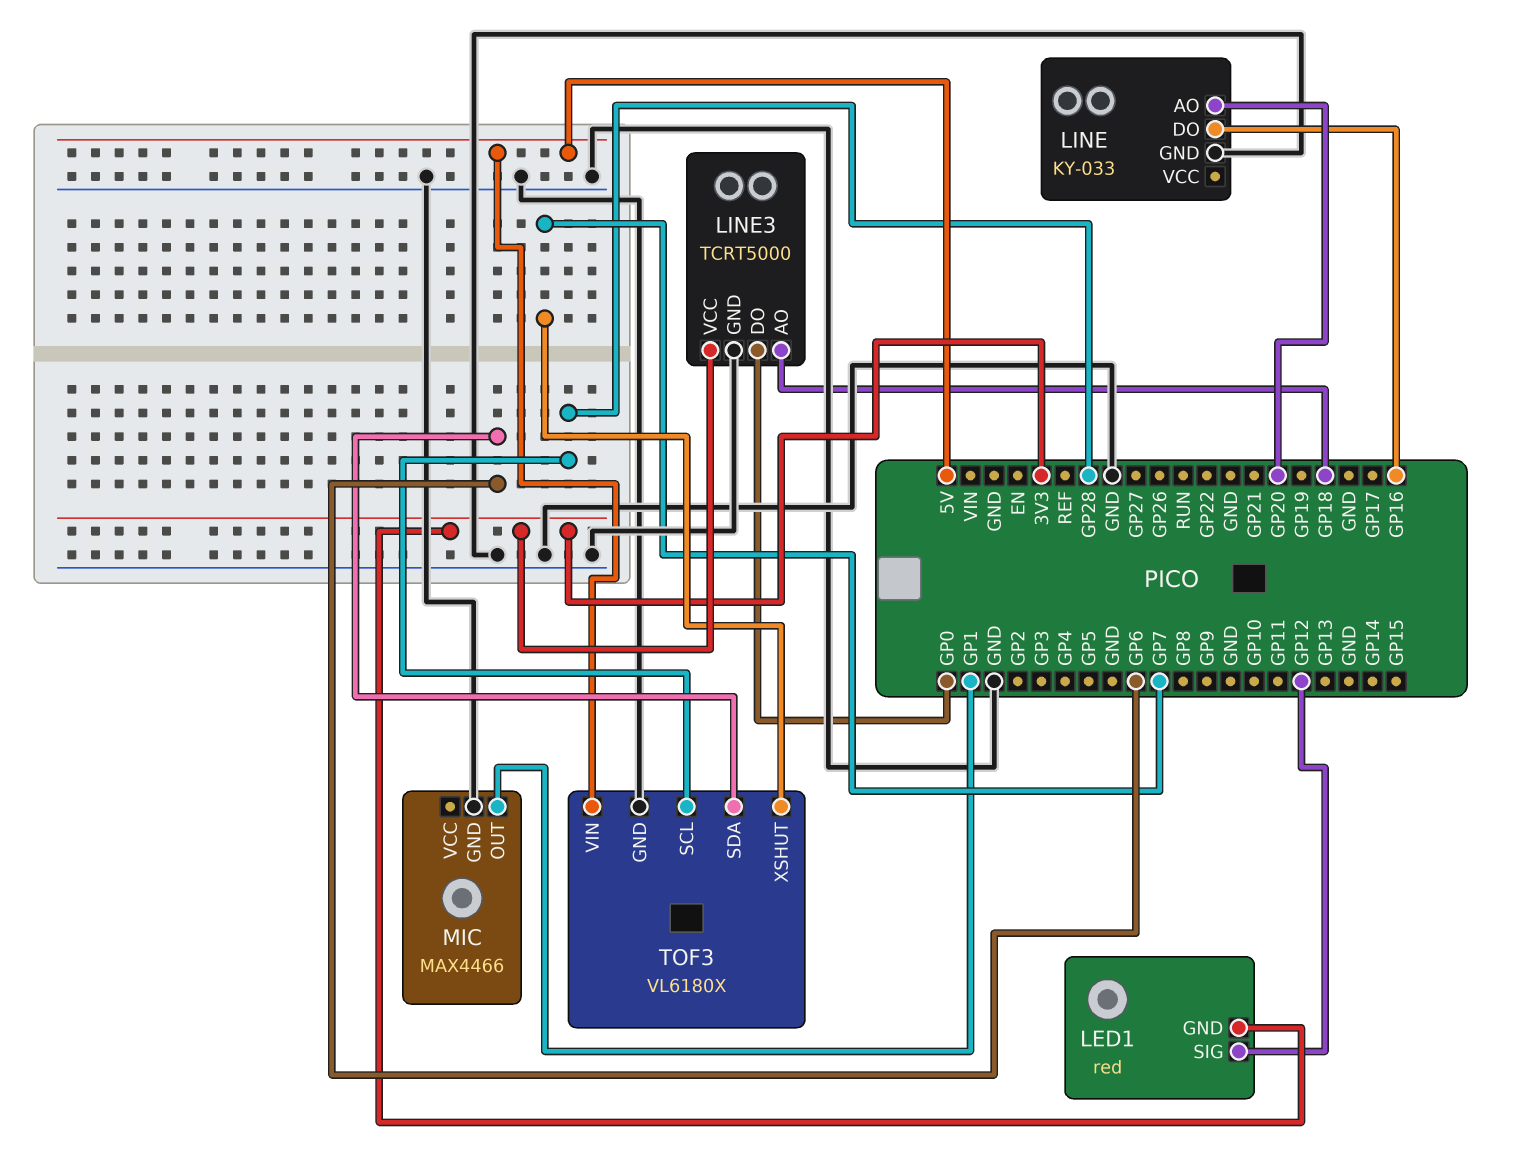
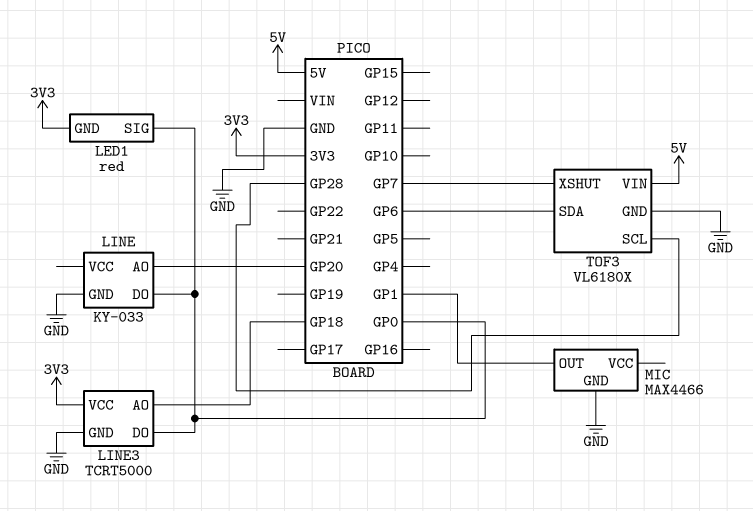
LED1 pin SIG: GP12 -> GP0
LINE pin DO: GP16 -> GP0

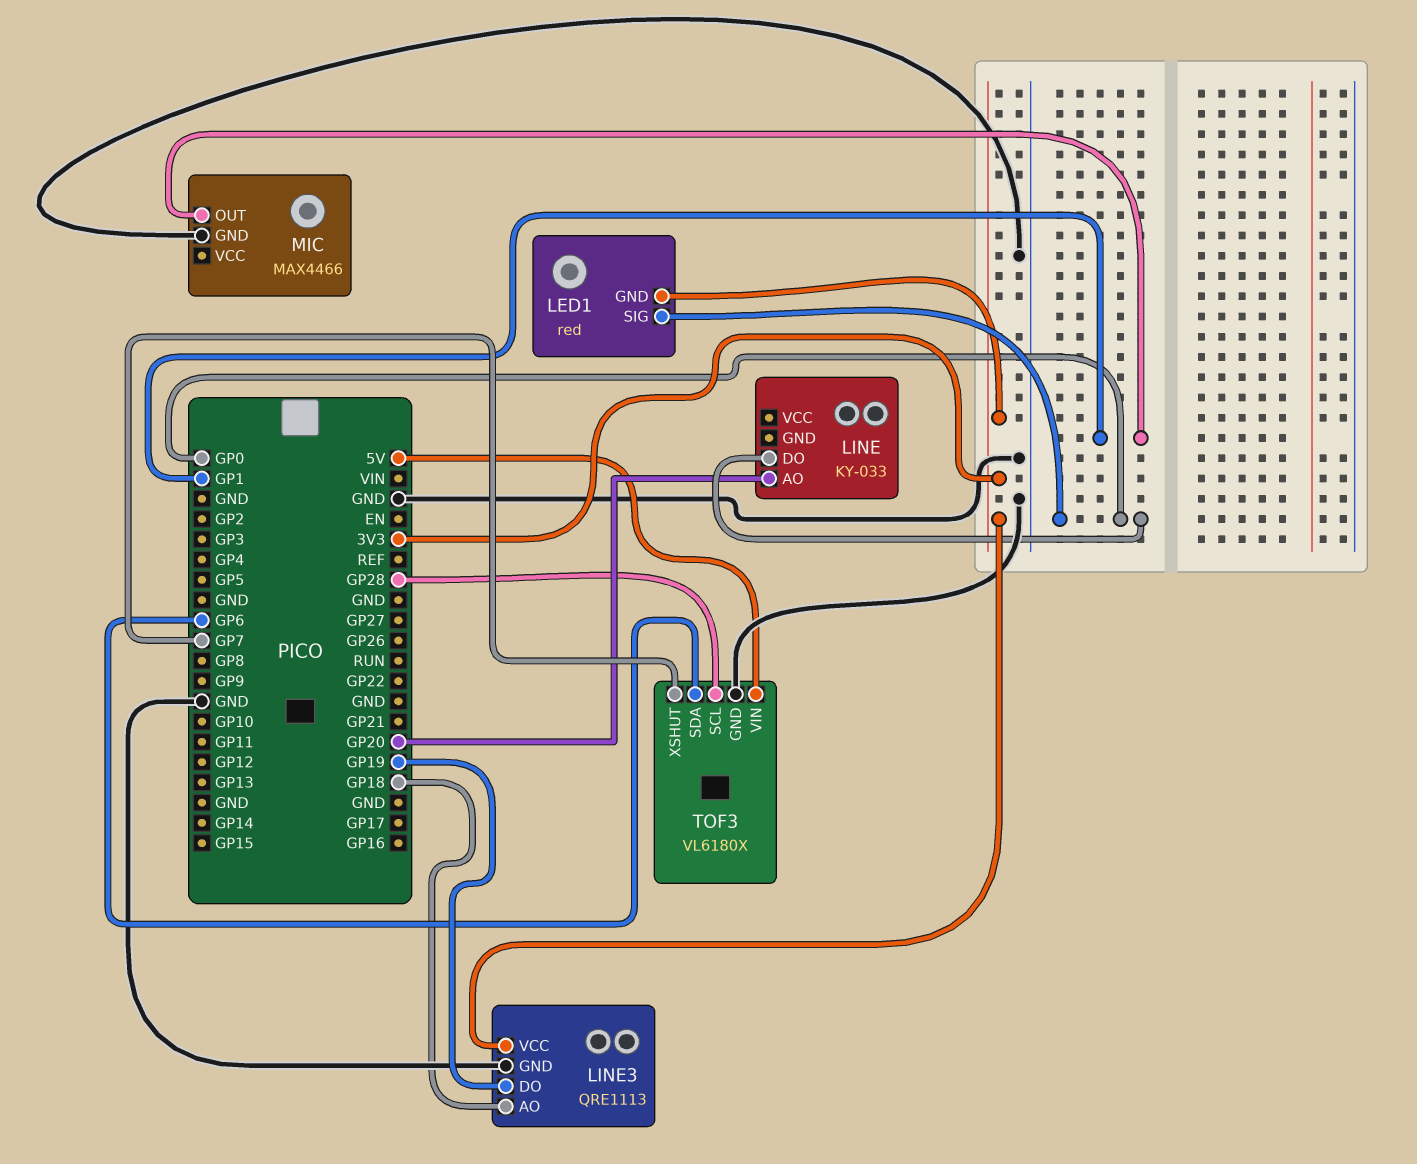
LINE pin GND: GND -> none
LINE3: TCRT5000 -> QRE1113
LINE3 pin DO: GP0 -> GP19

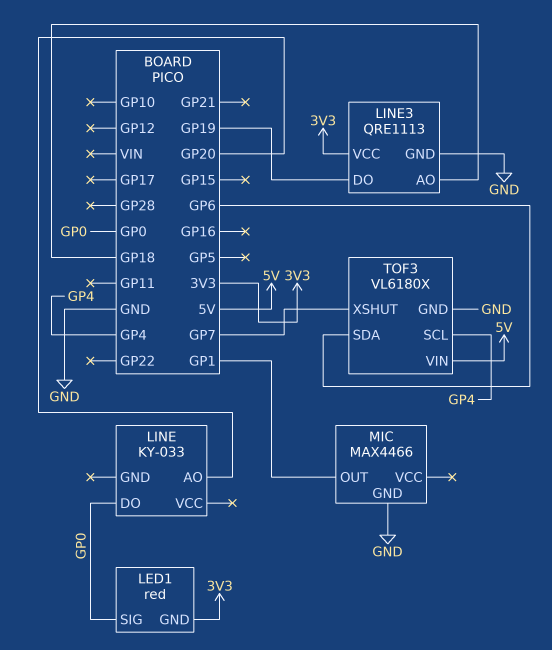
TOF3 pin SCL: GP28 -> GP4

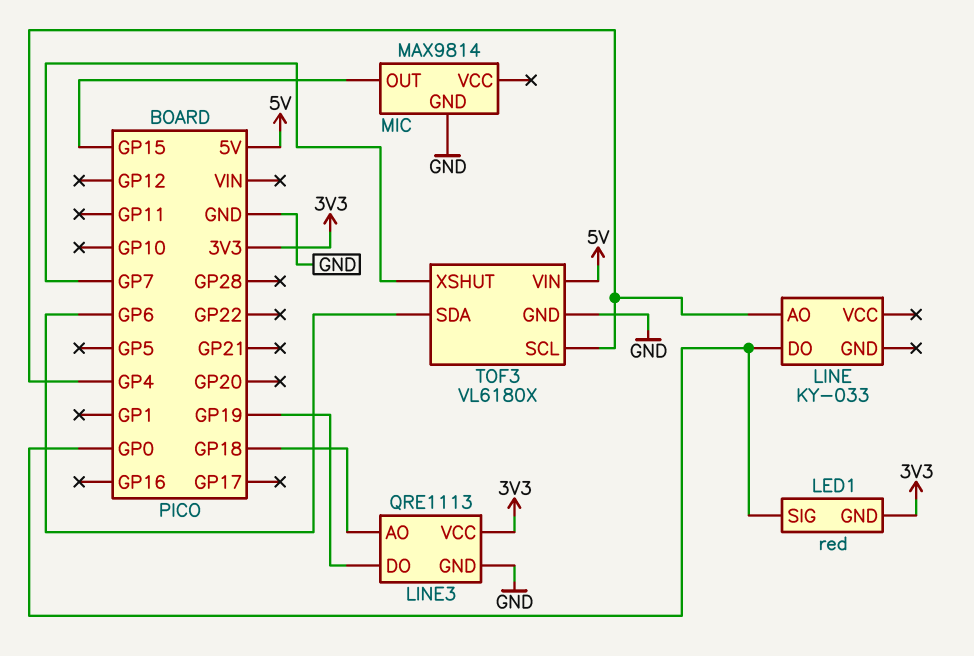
LINE pin AO: GP20 -> GP4
MIC: MAX4466 -> MAX9814
MIC pin OUT: GP1 -> GP15

